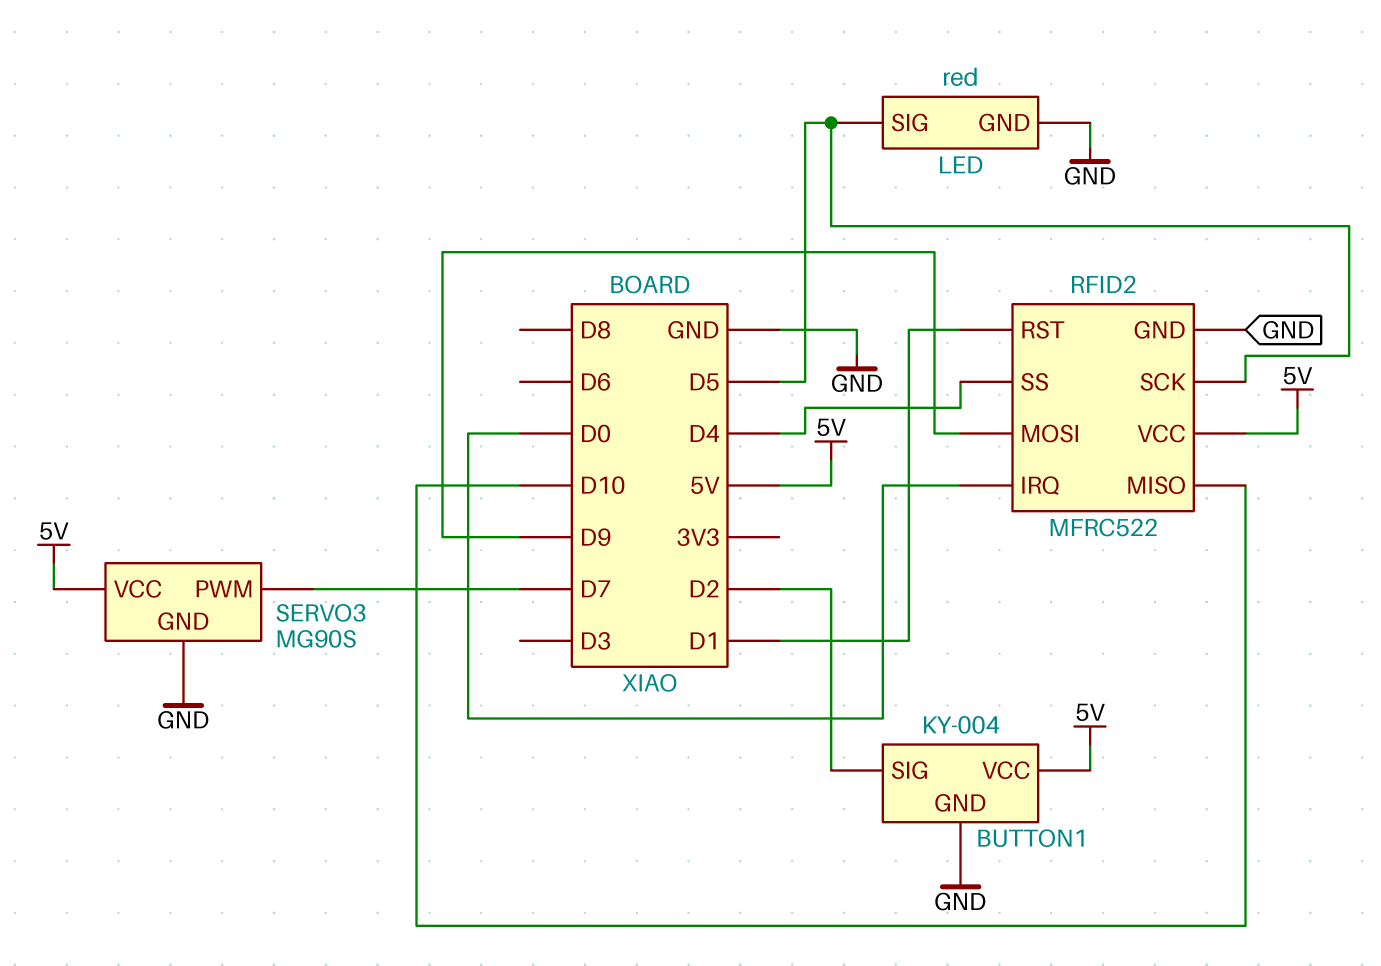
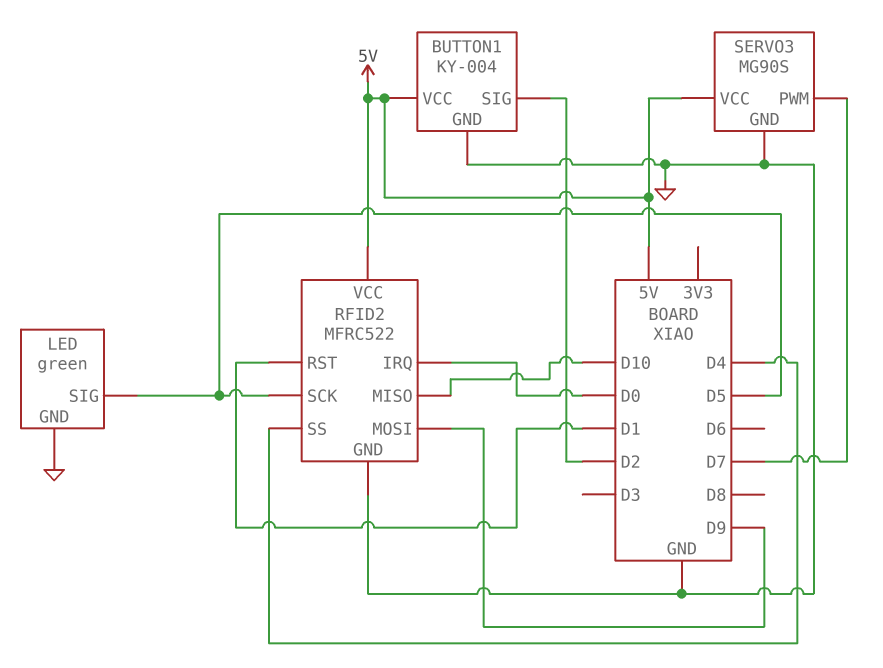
LED: red -> green

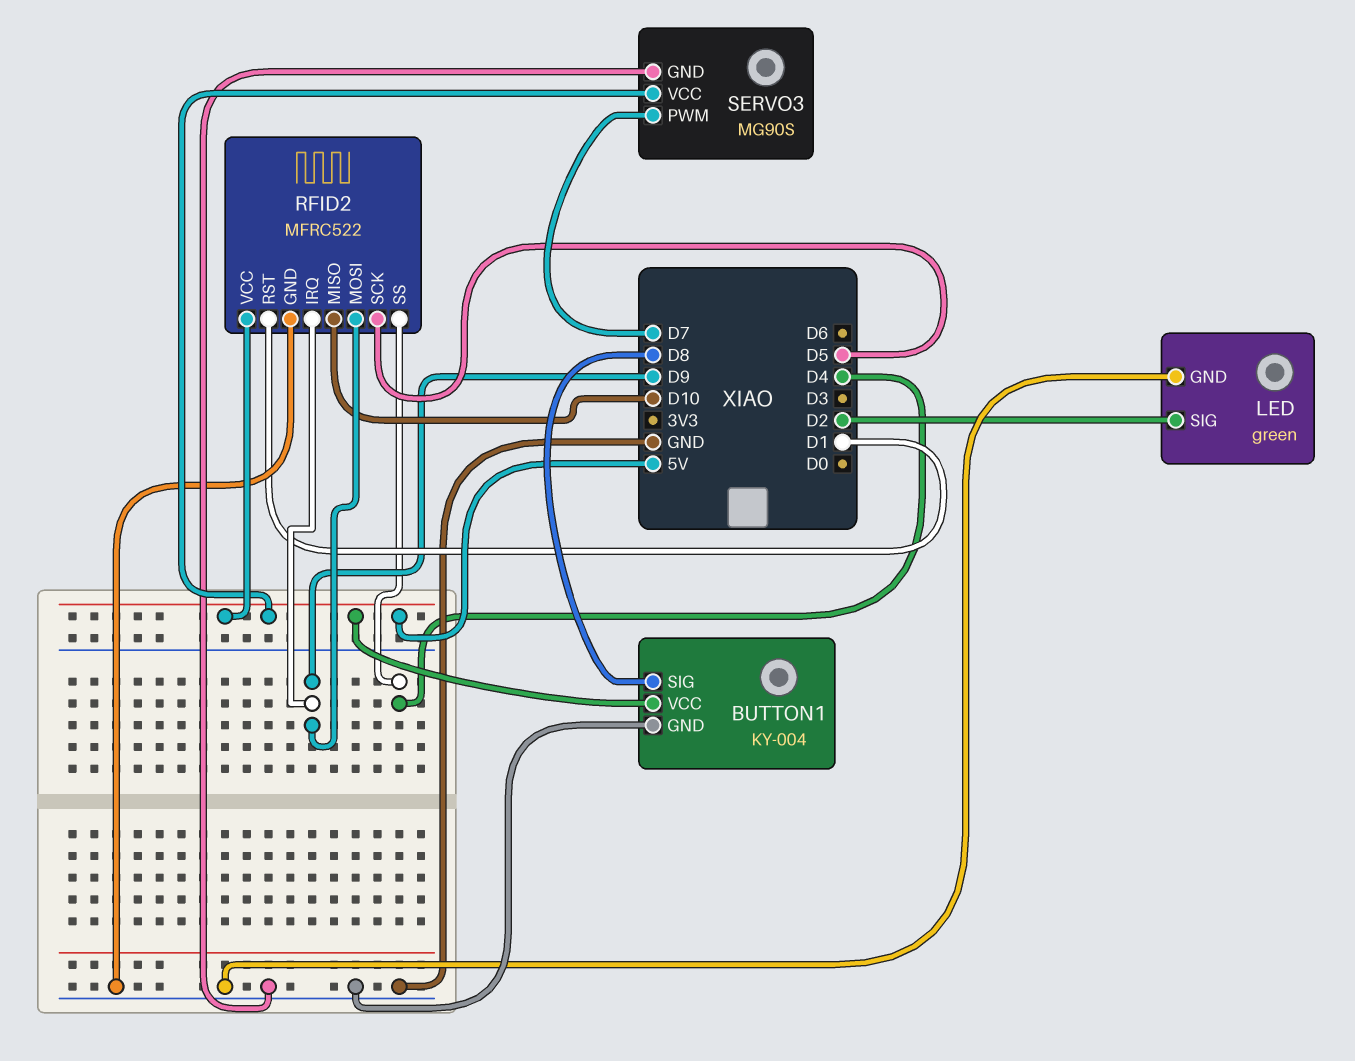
BUTTON1 pin SIG: D2 -> D8
LED pin SIG: D5 -> D2
RFID2 pin IRQ: D0 -> D9

